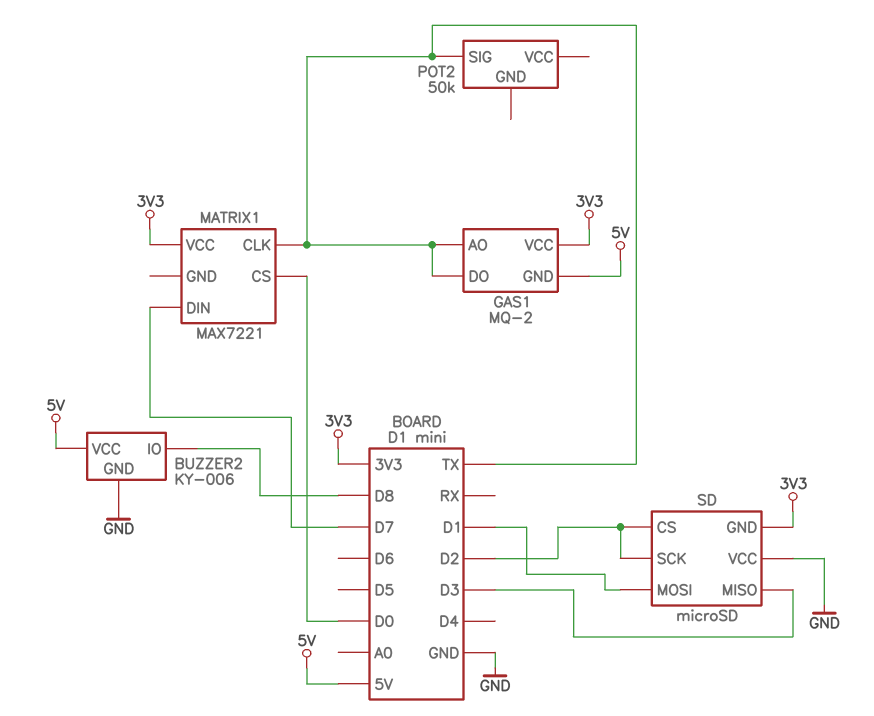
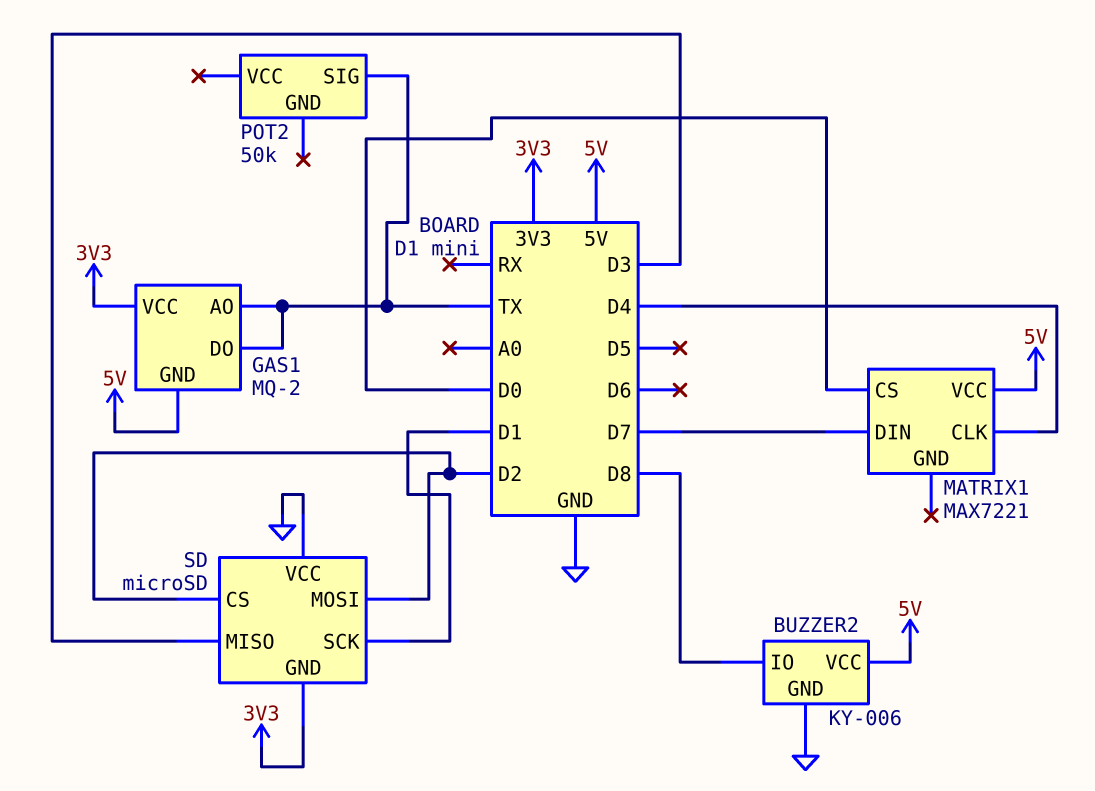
MATRIX1 pin CLK: TX -> D4
MATRIX1 pin VCC: 3V3 -> 5V
SD pin MOSI: D1 -> D2
SD pin SCK: D2 -> D1

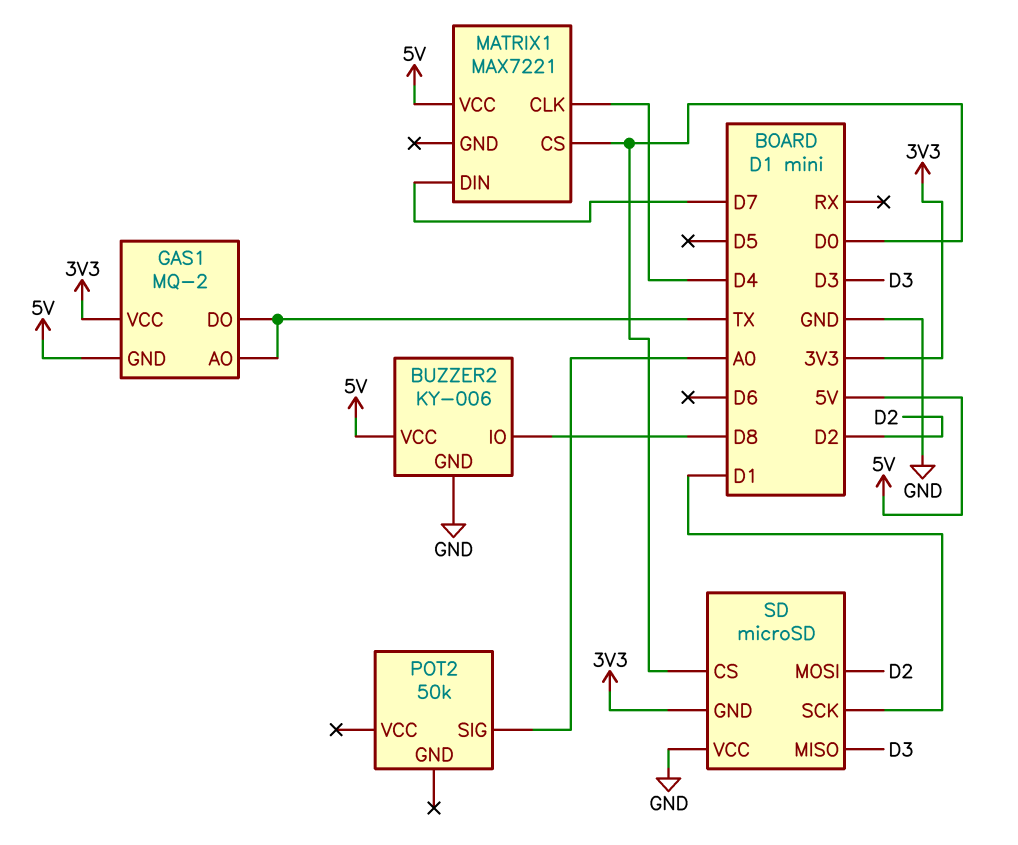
POT2 pin SIG: TX -> A0
SD pin CS: D2 -> D0

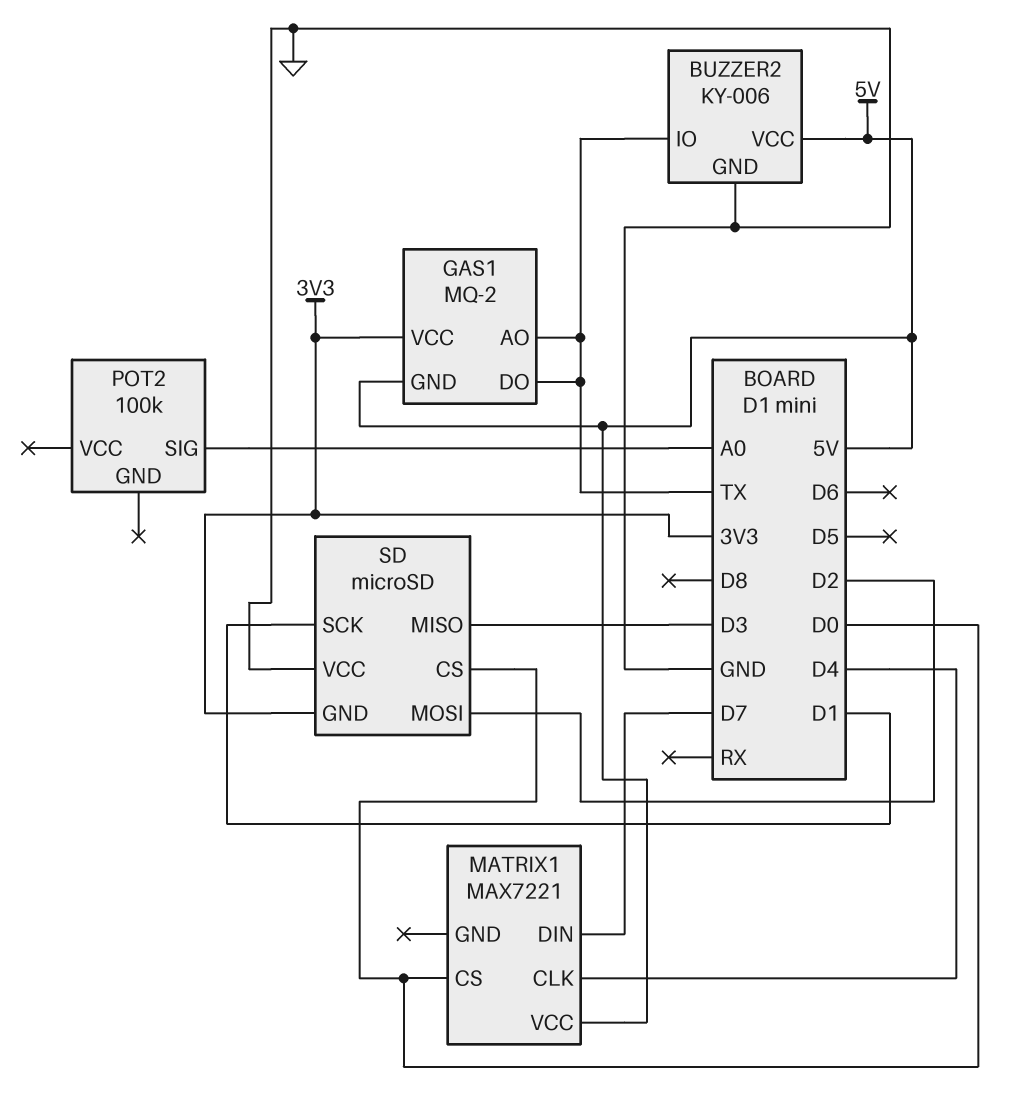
BUZZER2 pin IO: D8 -> TX
POT2: 50k -> 100k

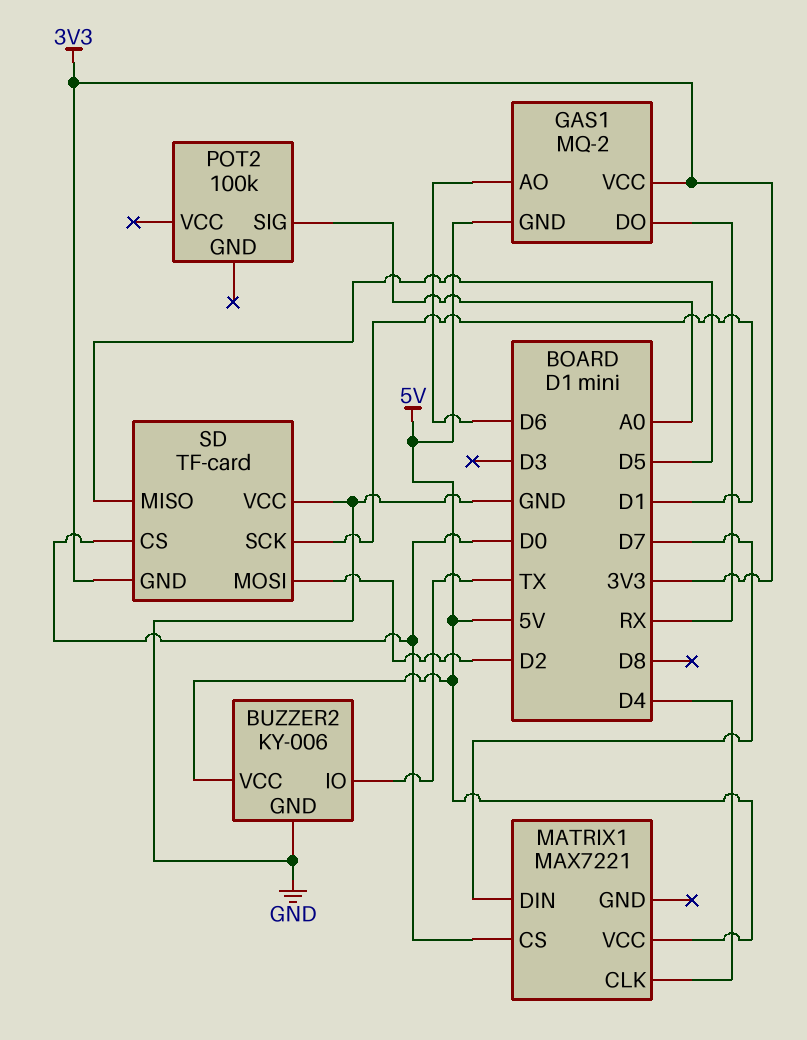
GAS1 pin AO: TX -> D6
GAS1 pin DO: TX -> RX
SD: microSD -> TF-card
SD pin MISO: D3 -> D5

